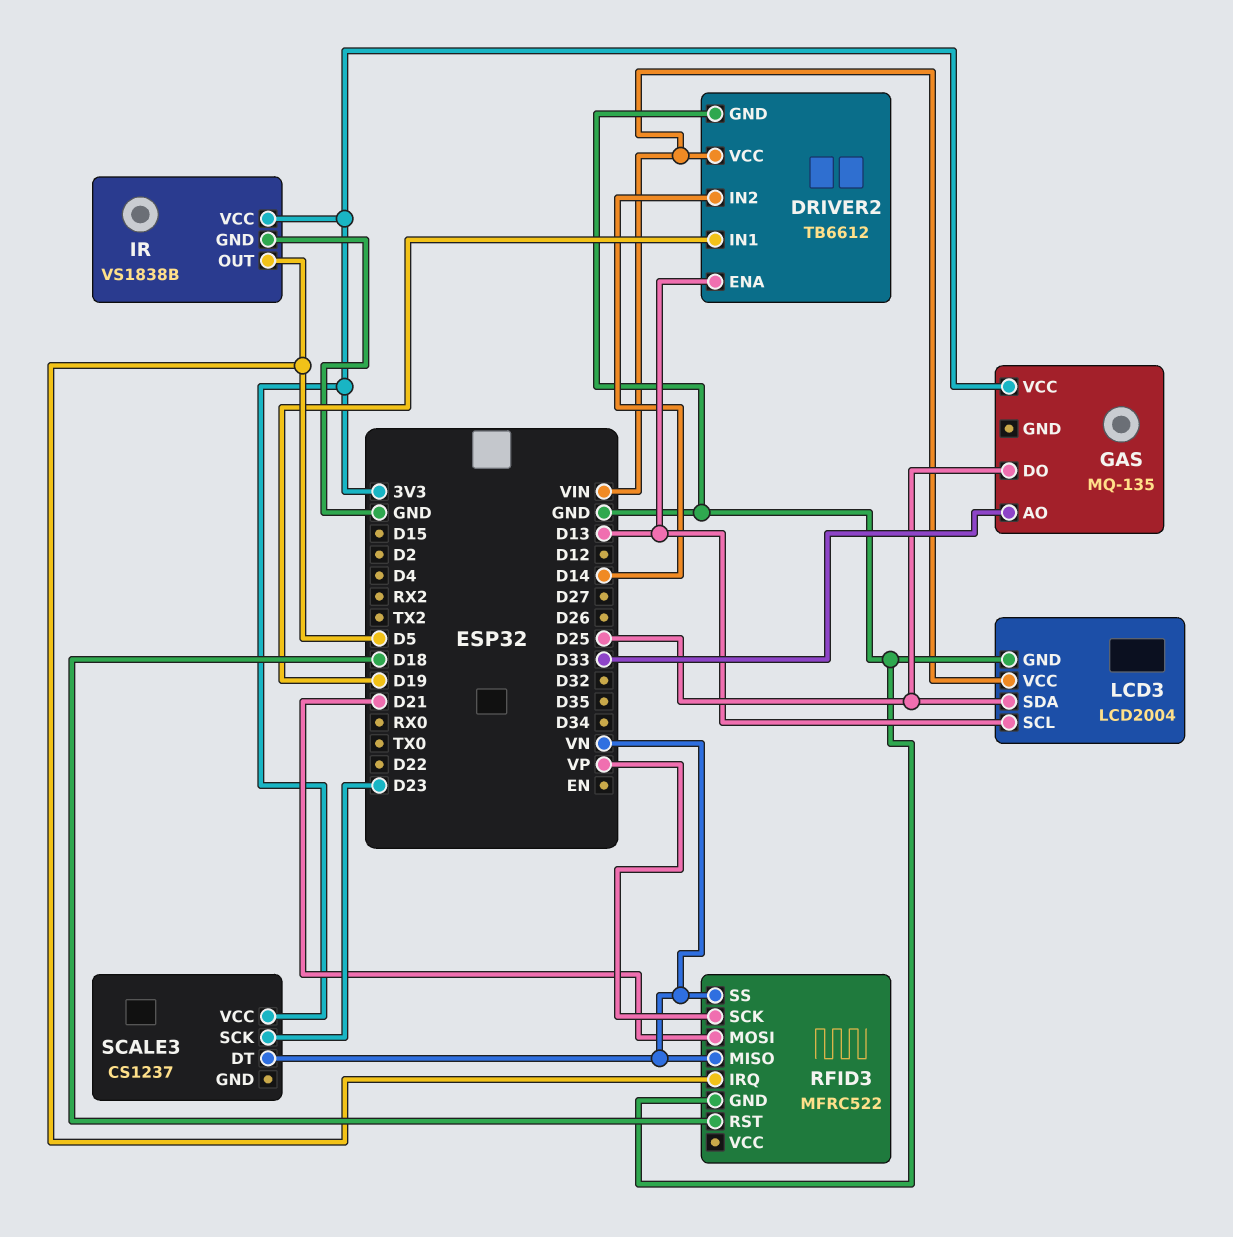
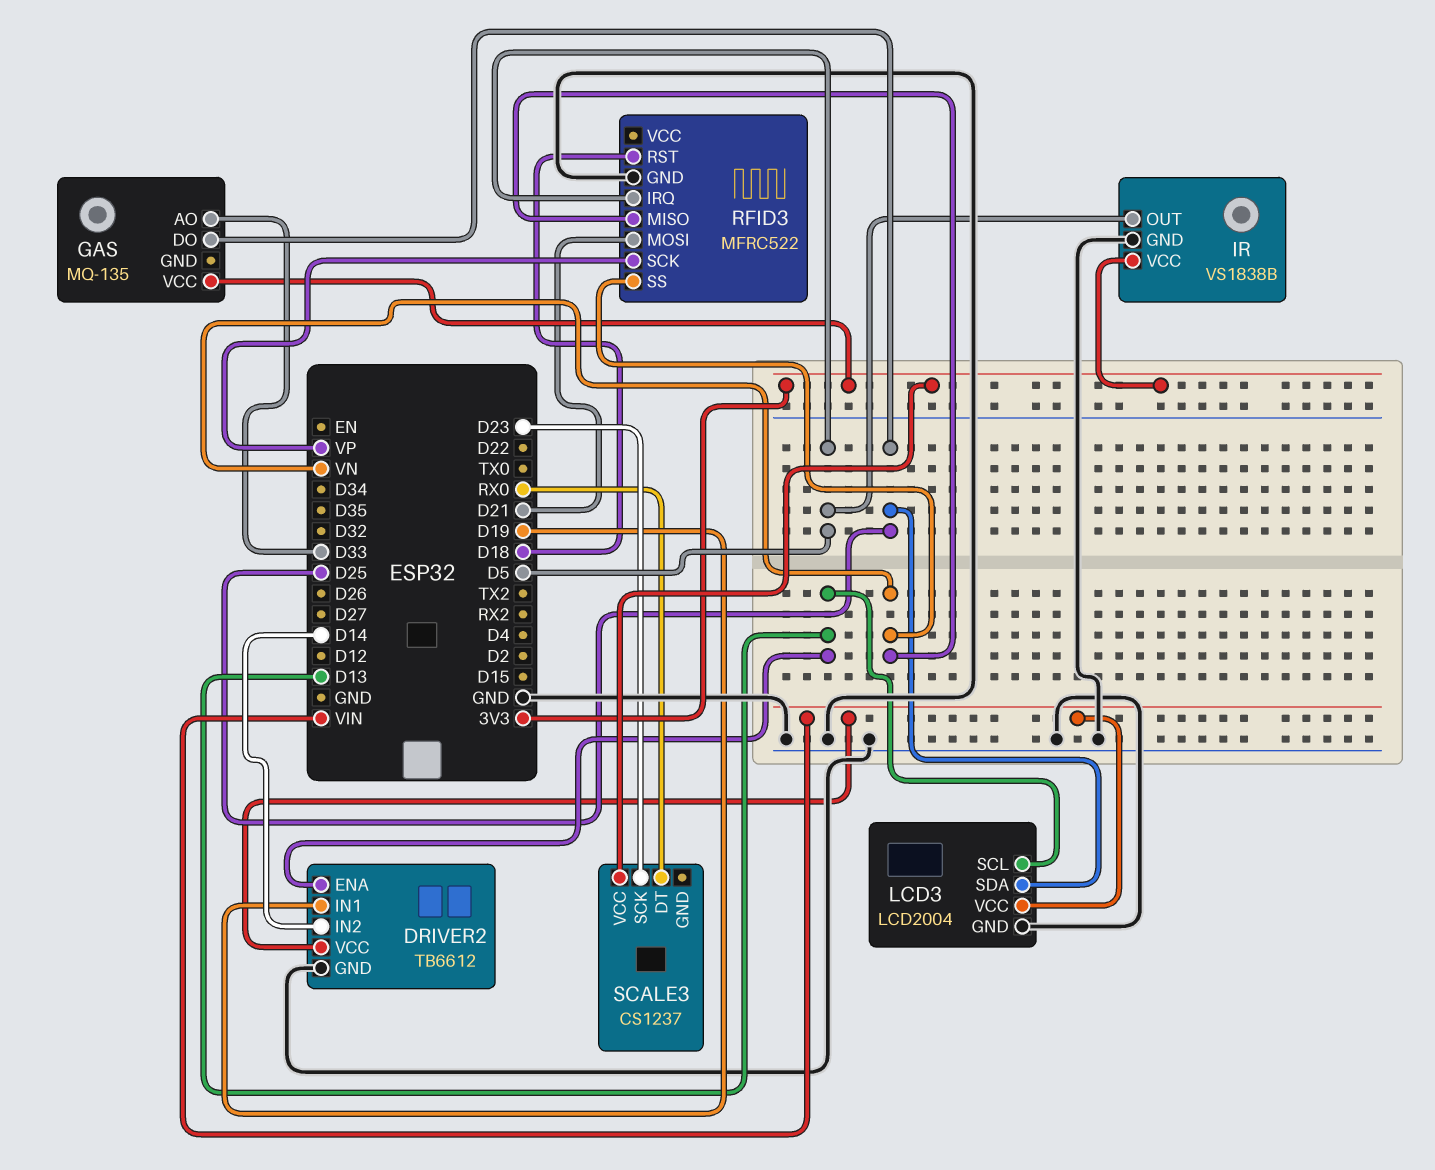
SCALE3 pin DT: VN -> RX0

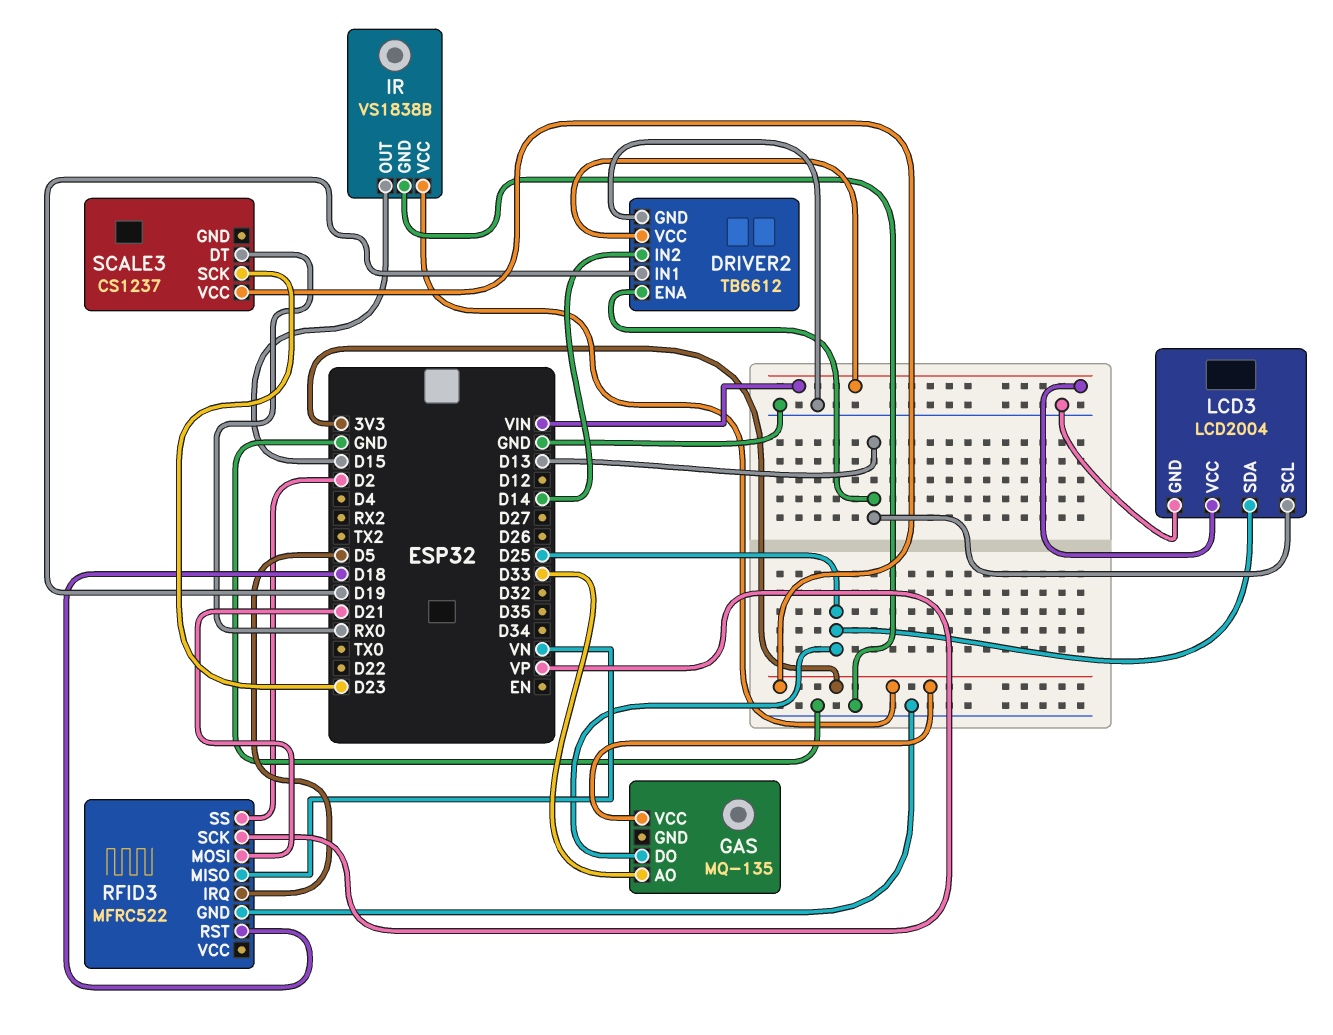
IR pin OUT: D5 -> D15
RFID3 pin SS: VN -> D2

